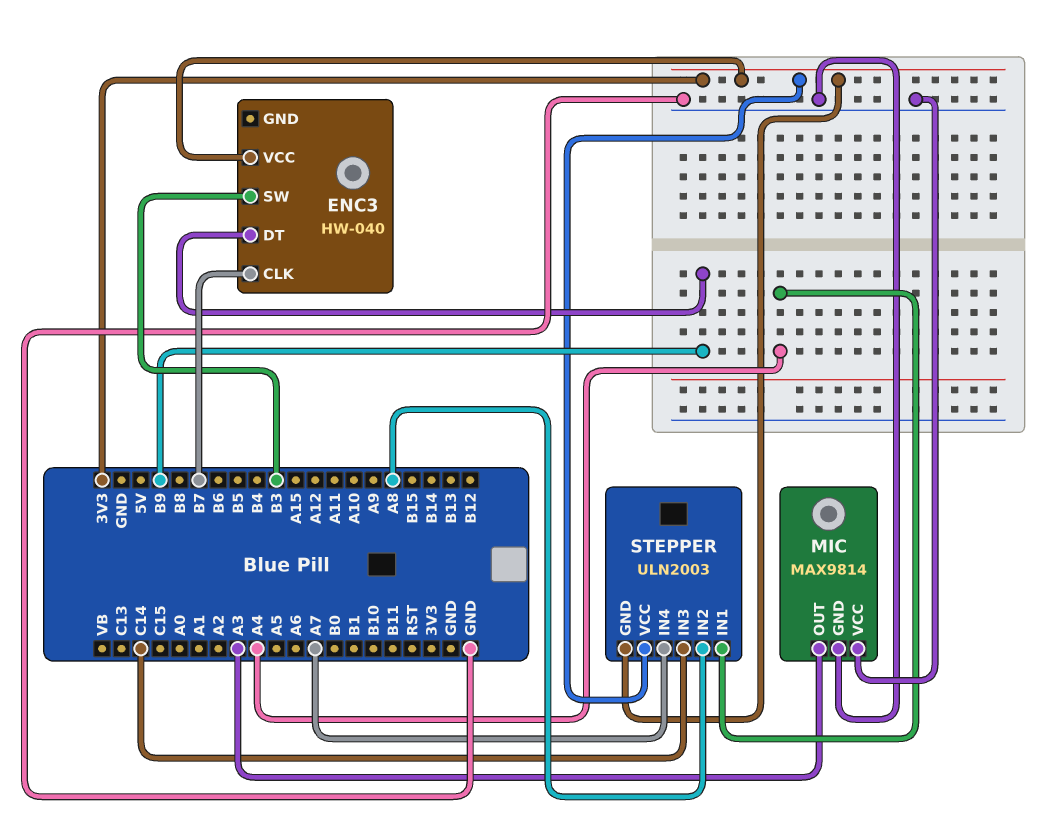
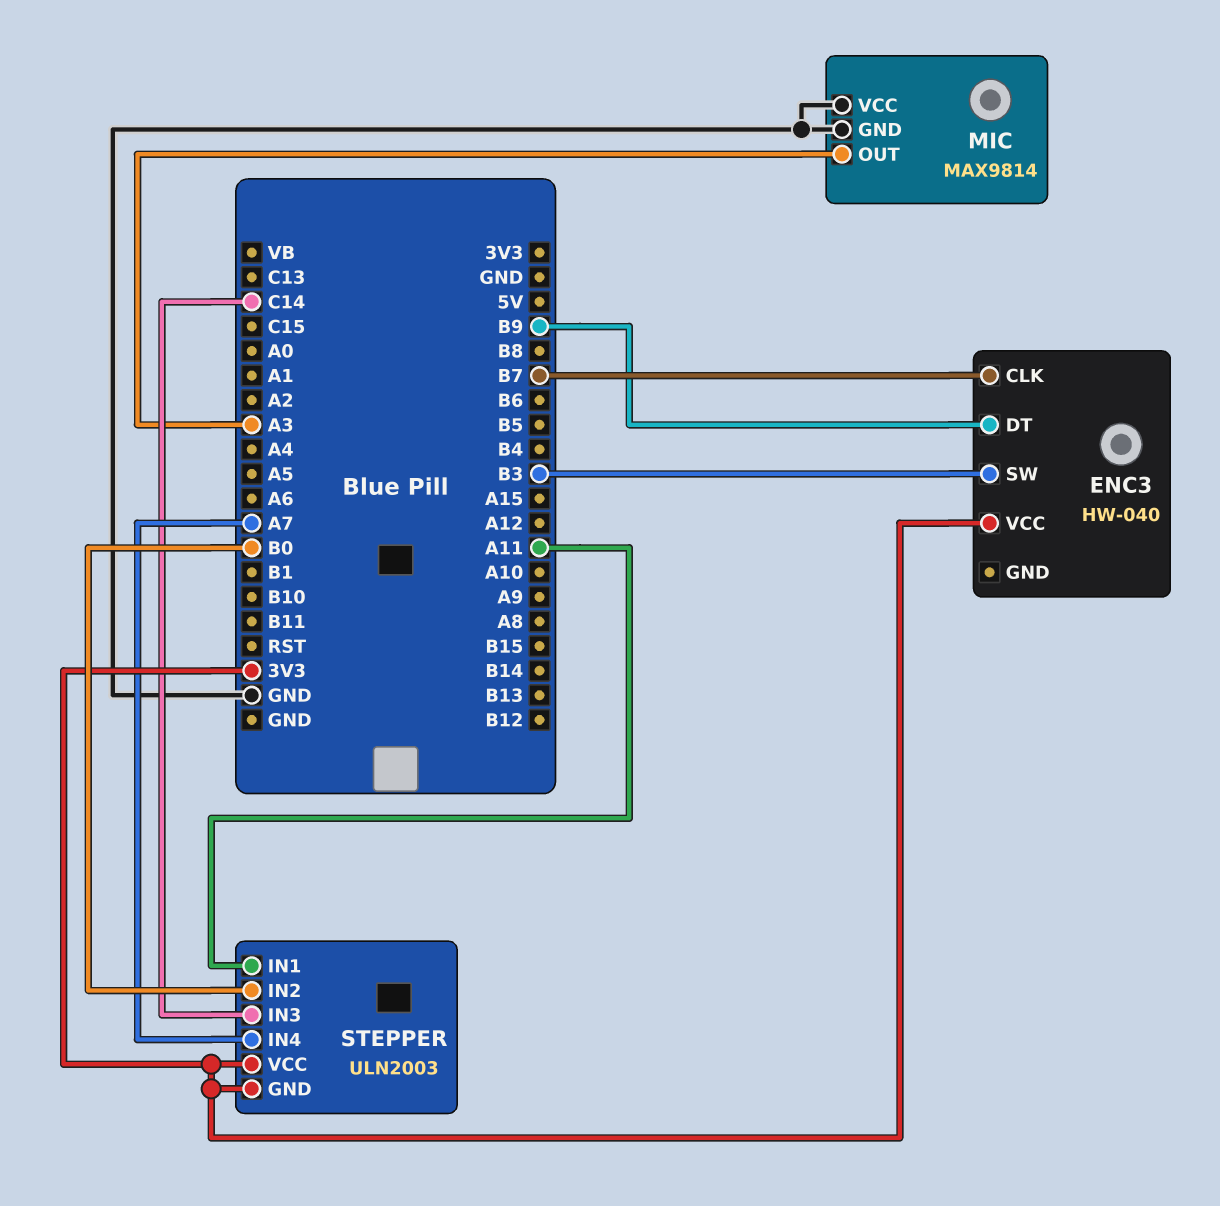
STEPPER pin IN1: A4 -> A11
STEPPER pin IN2: A8 -> B0

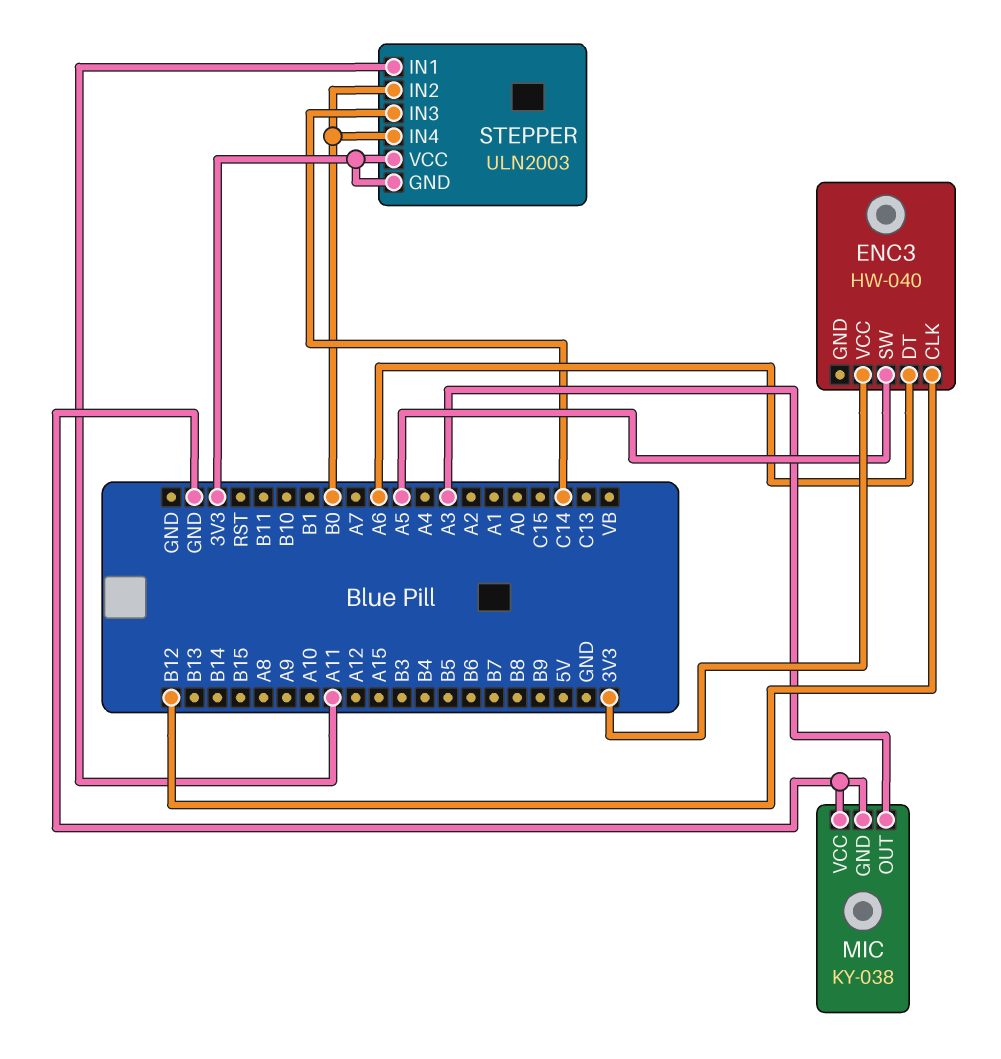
ENC3 pin CLK: B7 -> B12
ENC3 pin DT: B9 -> A6
ENC3 pin SW: B3 -> A5
MIC: MAX9814 -> KY-038
STEPPER pin IN4: A7 -> B0

